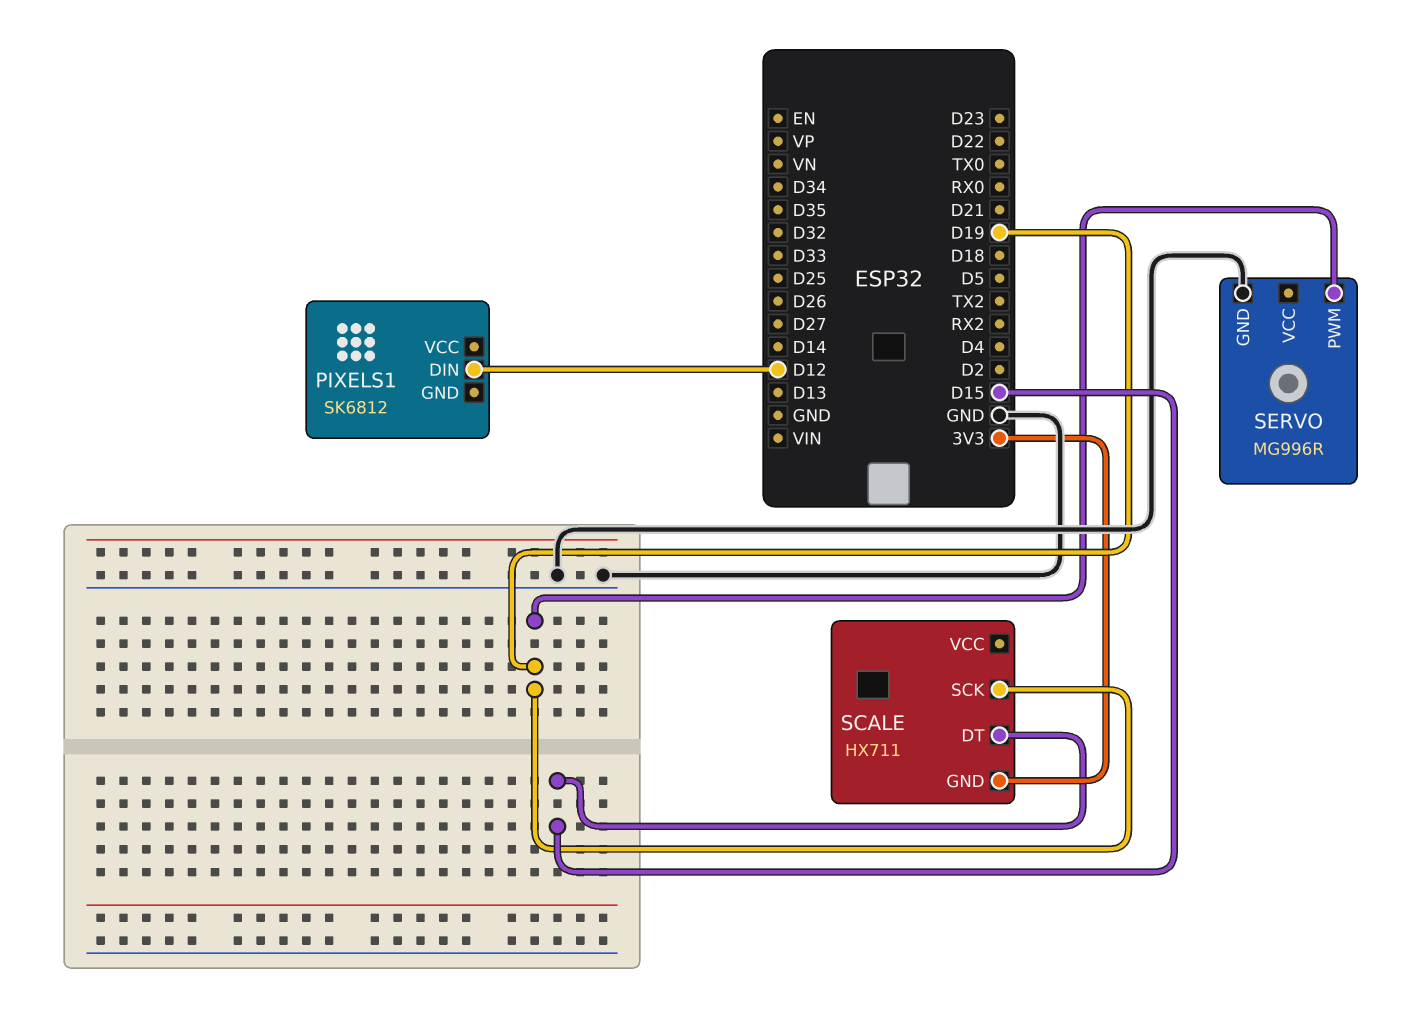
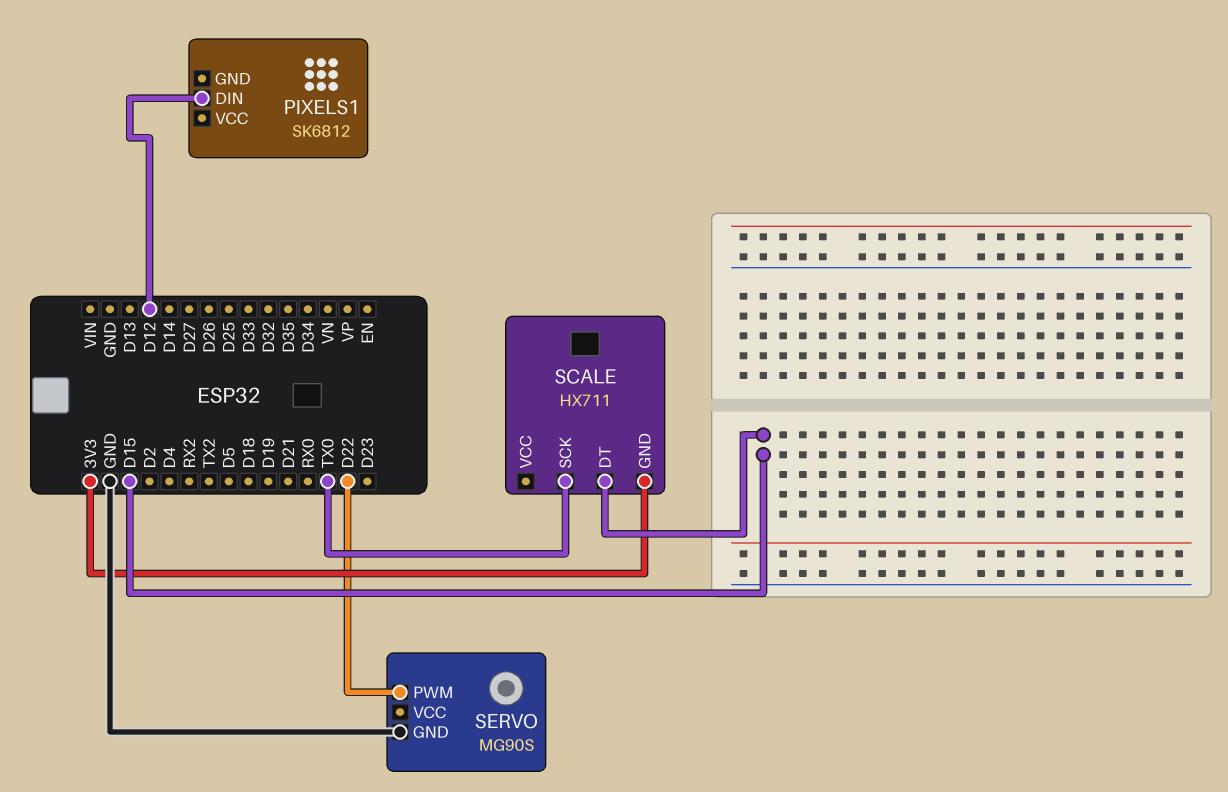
SCALE pin SCK: D19 -> TX0
SERVO: MG996R -> MG90S
SERVO pin PWM: D19 -> D22

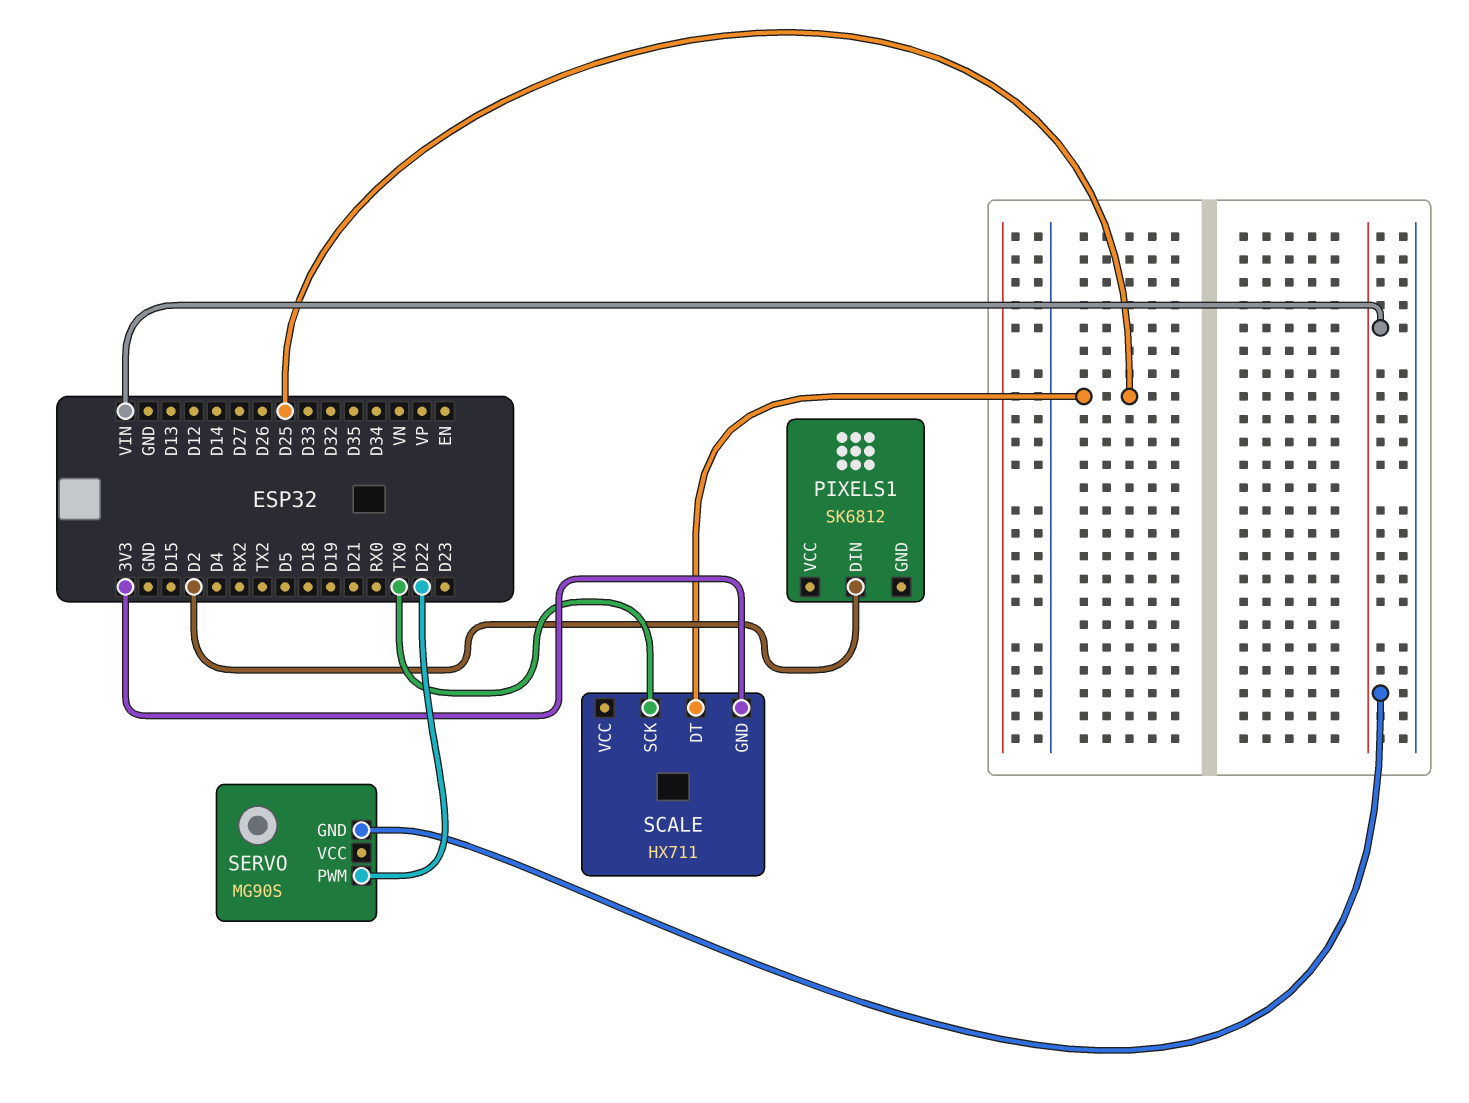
PIXELS1 pin DIN: D12 -> D2
SCALE pin DT: D15 -> D25
SERVO pin GND: GND -> VIN

